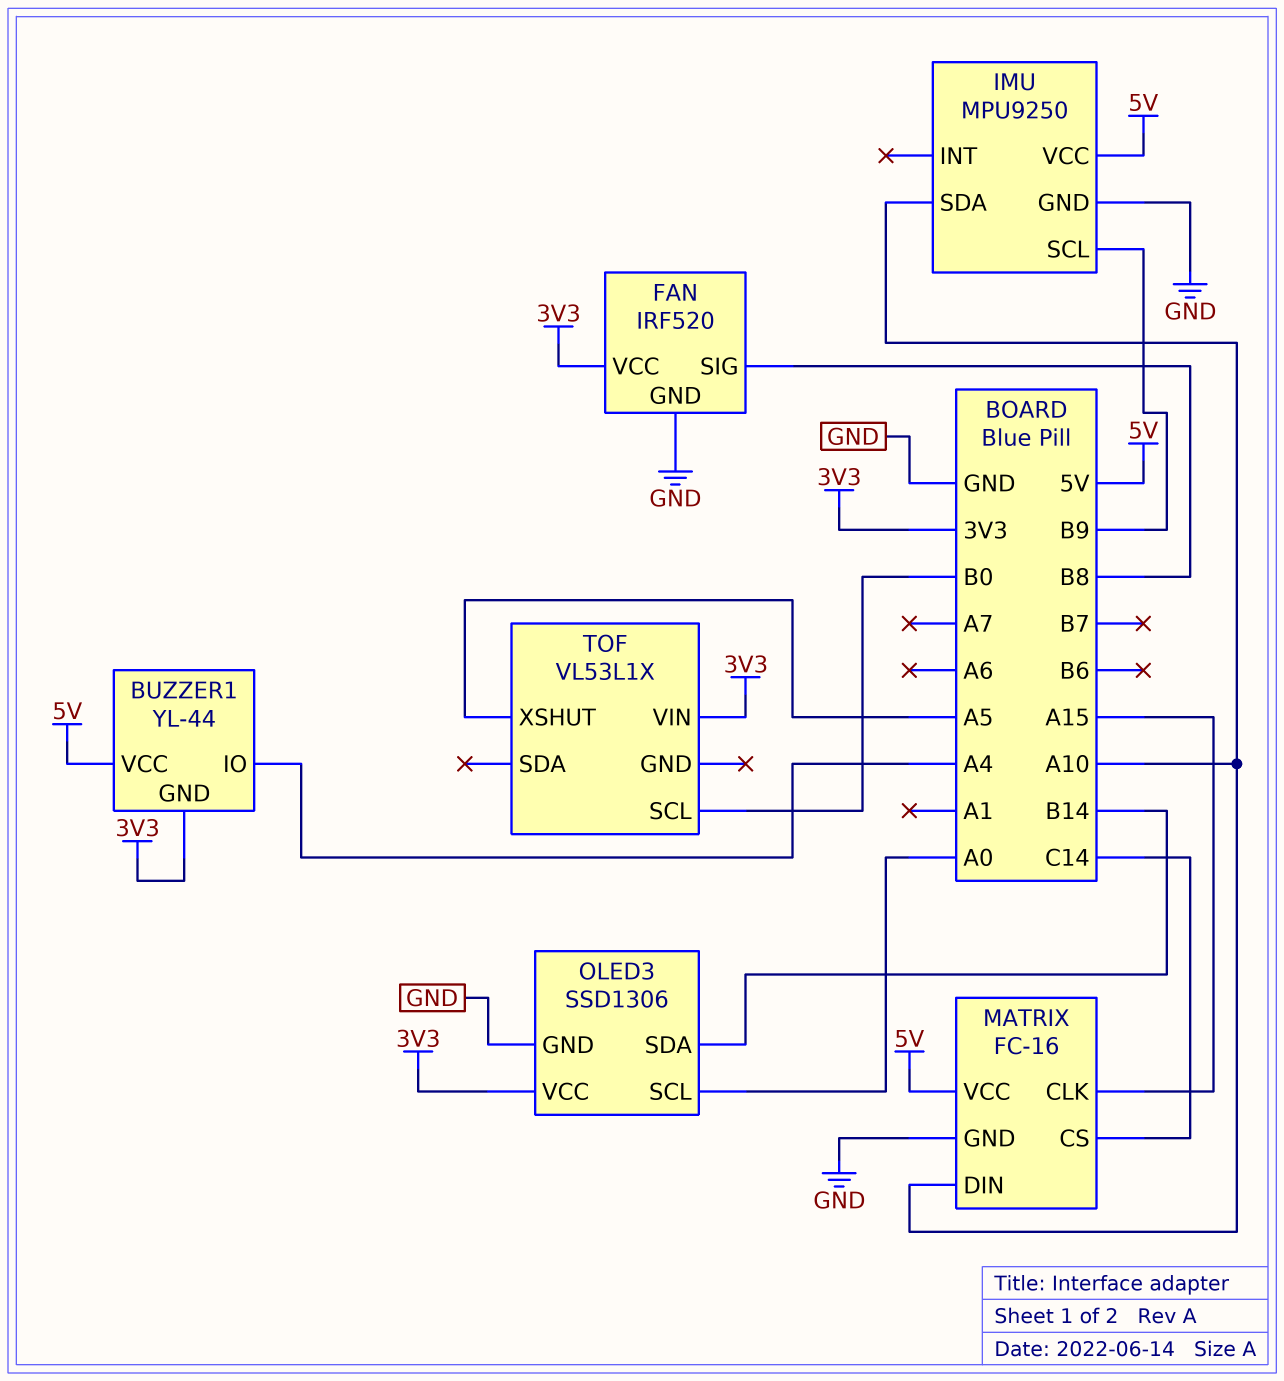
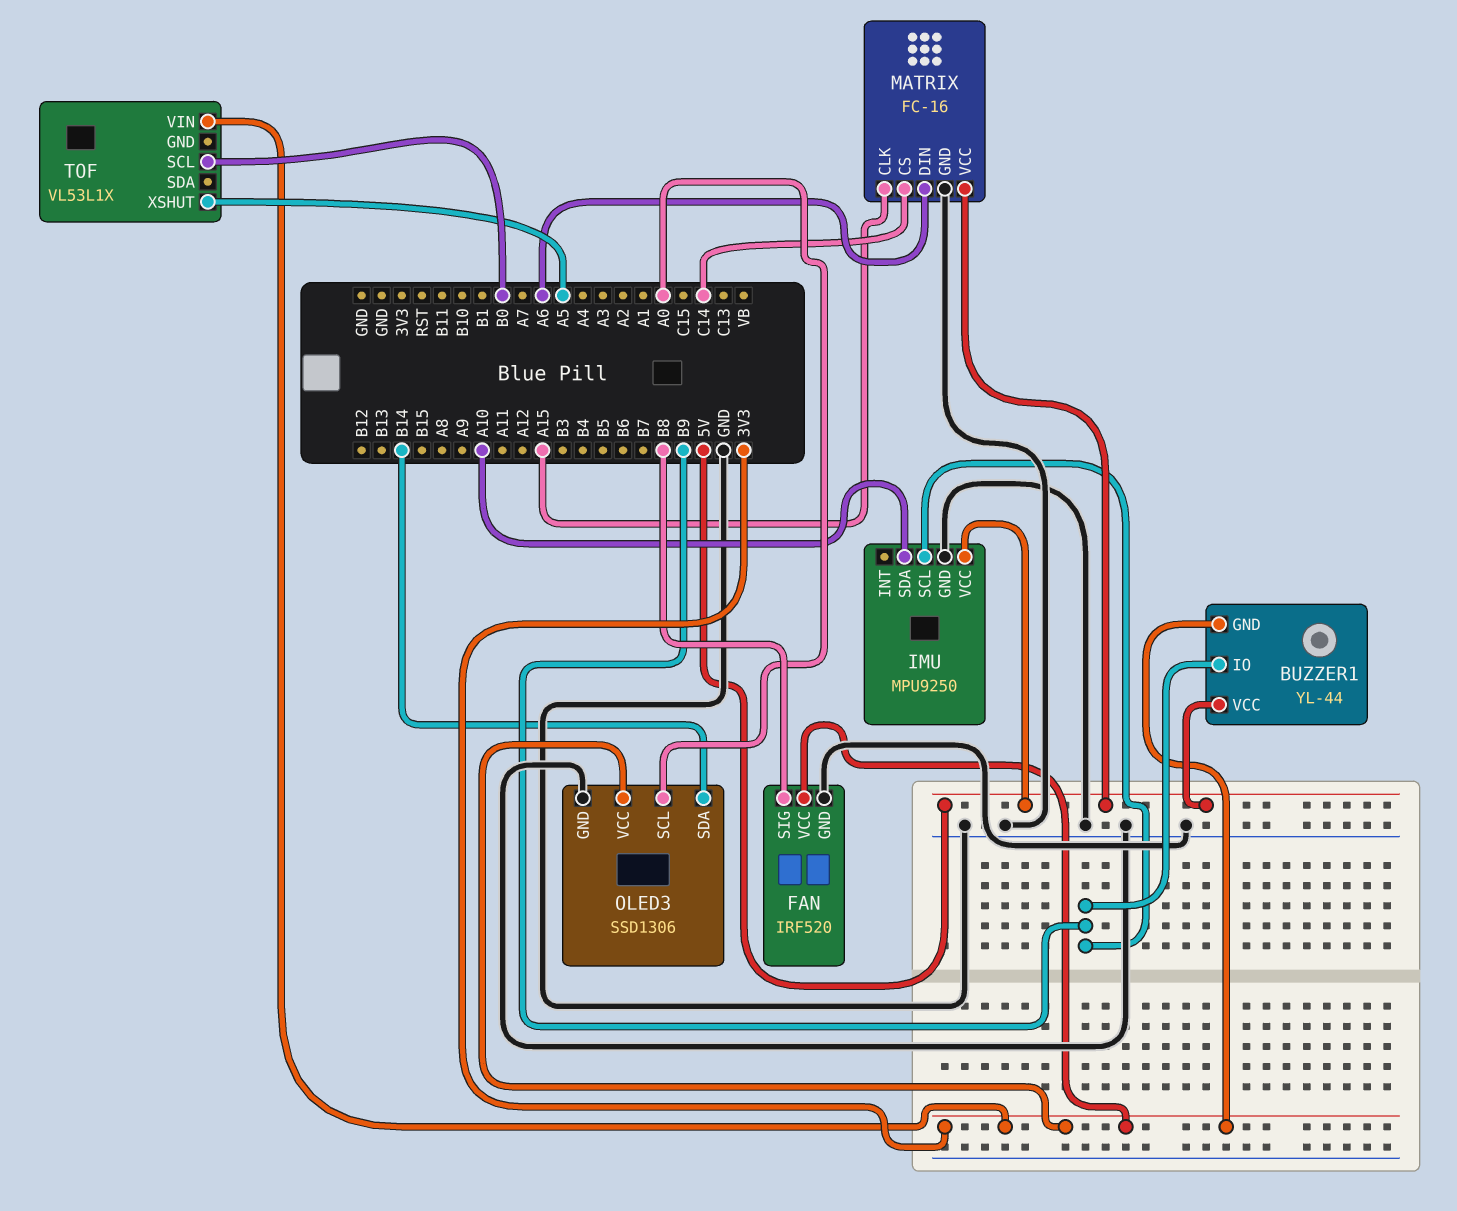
BUZZER1 pin IO: A4 -> B9
MATRIX pin DIN: A10 -> A6

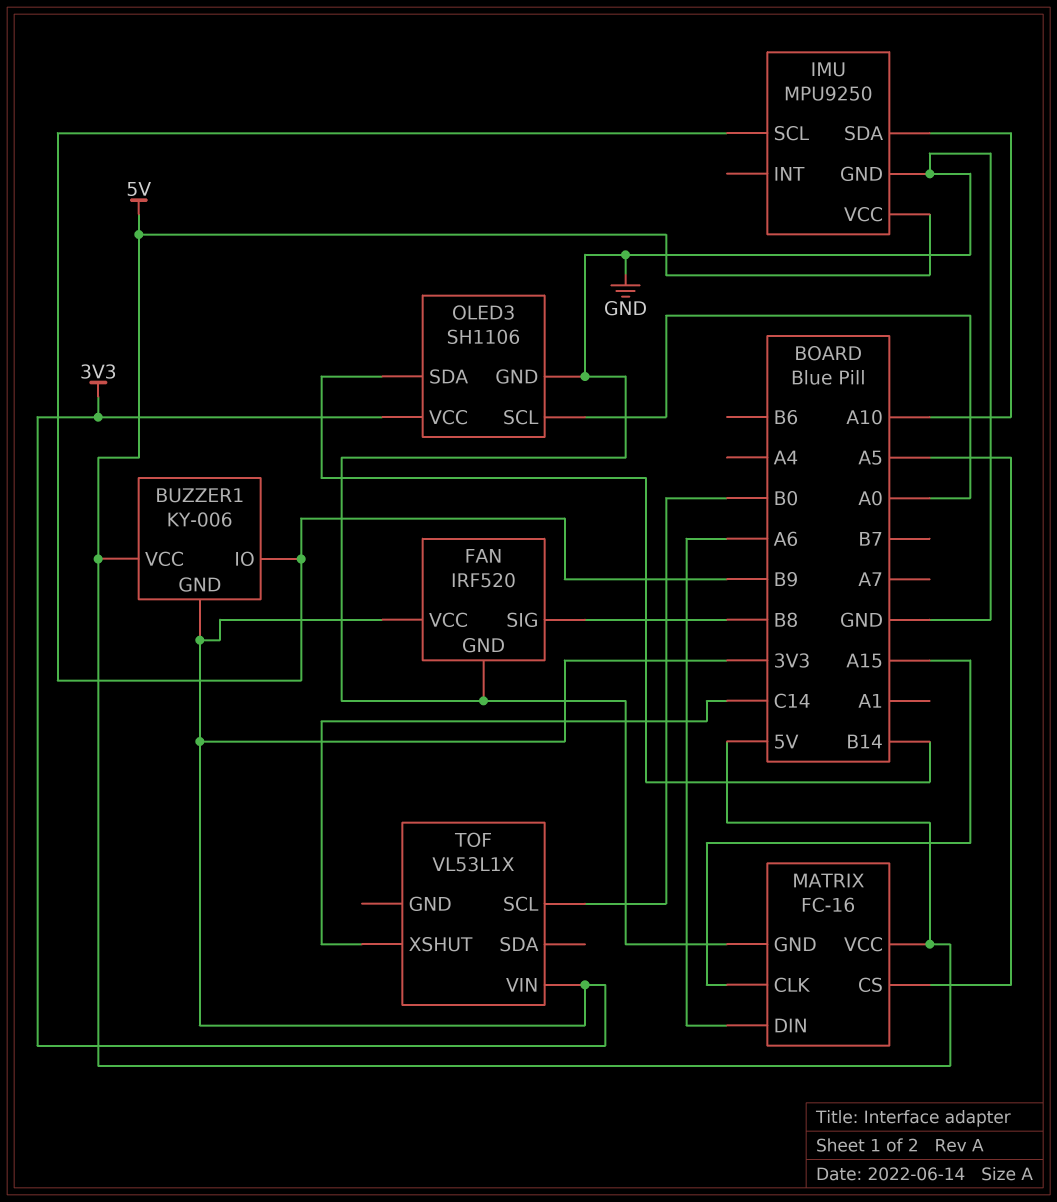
BUZZER1: YL-44 -> KY-006
MATRIX pin CS: C14 -> A5
OLED3: SSD1306 -> SH1106
TOF pin XSHUT: A5 -> C14

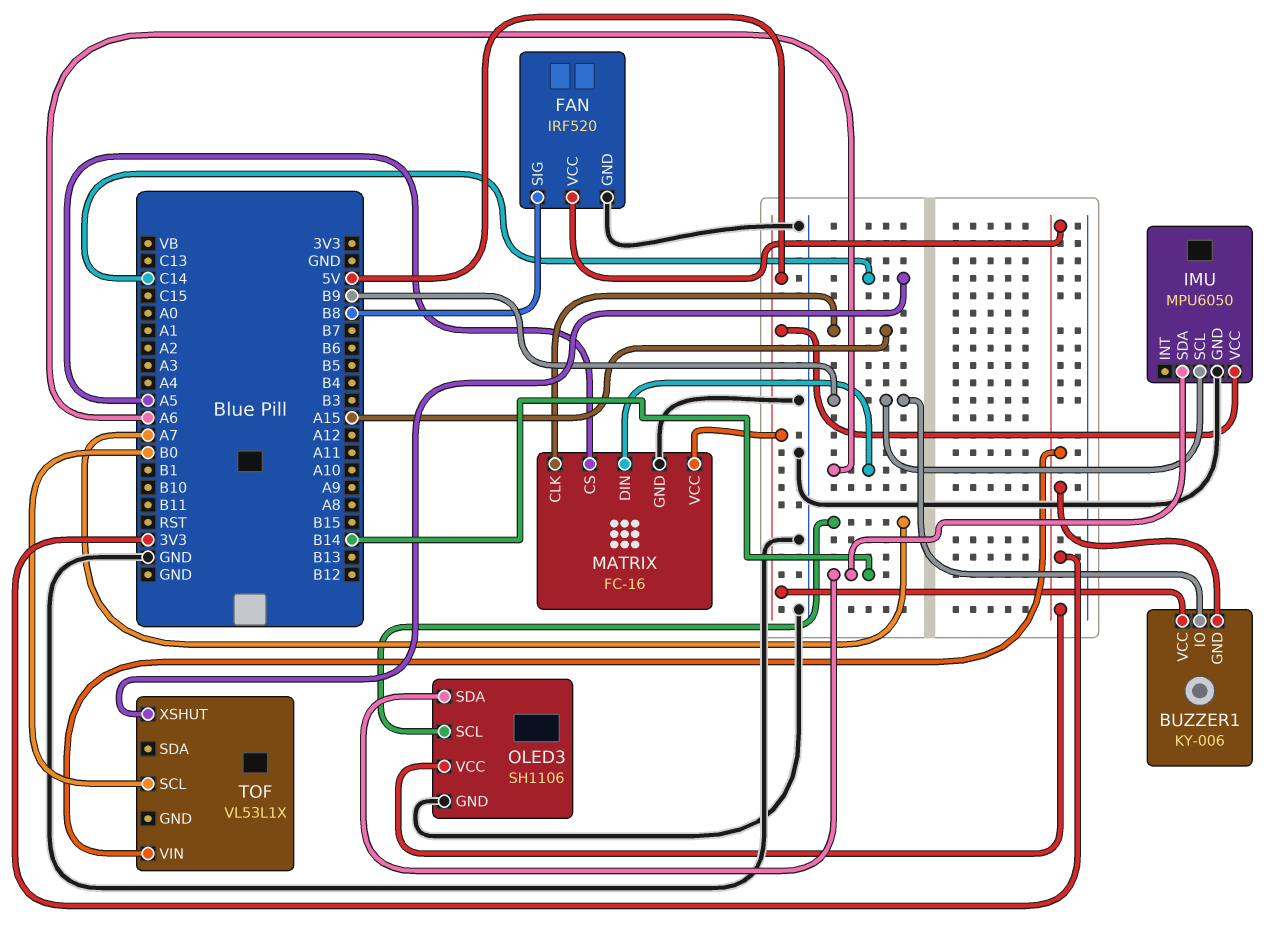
IMU: MPU9250 -> MPU6050
IMU pin SDA: A10 -> B14
OLED3 pin SCL: A0 -> A7

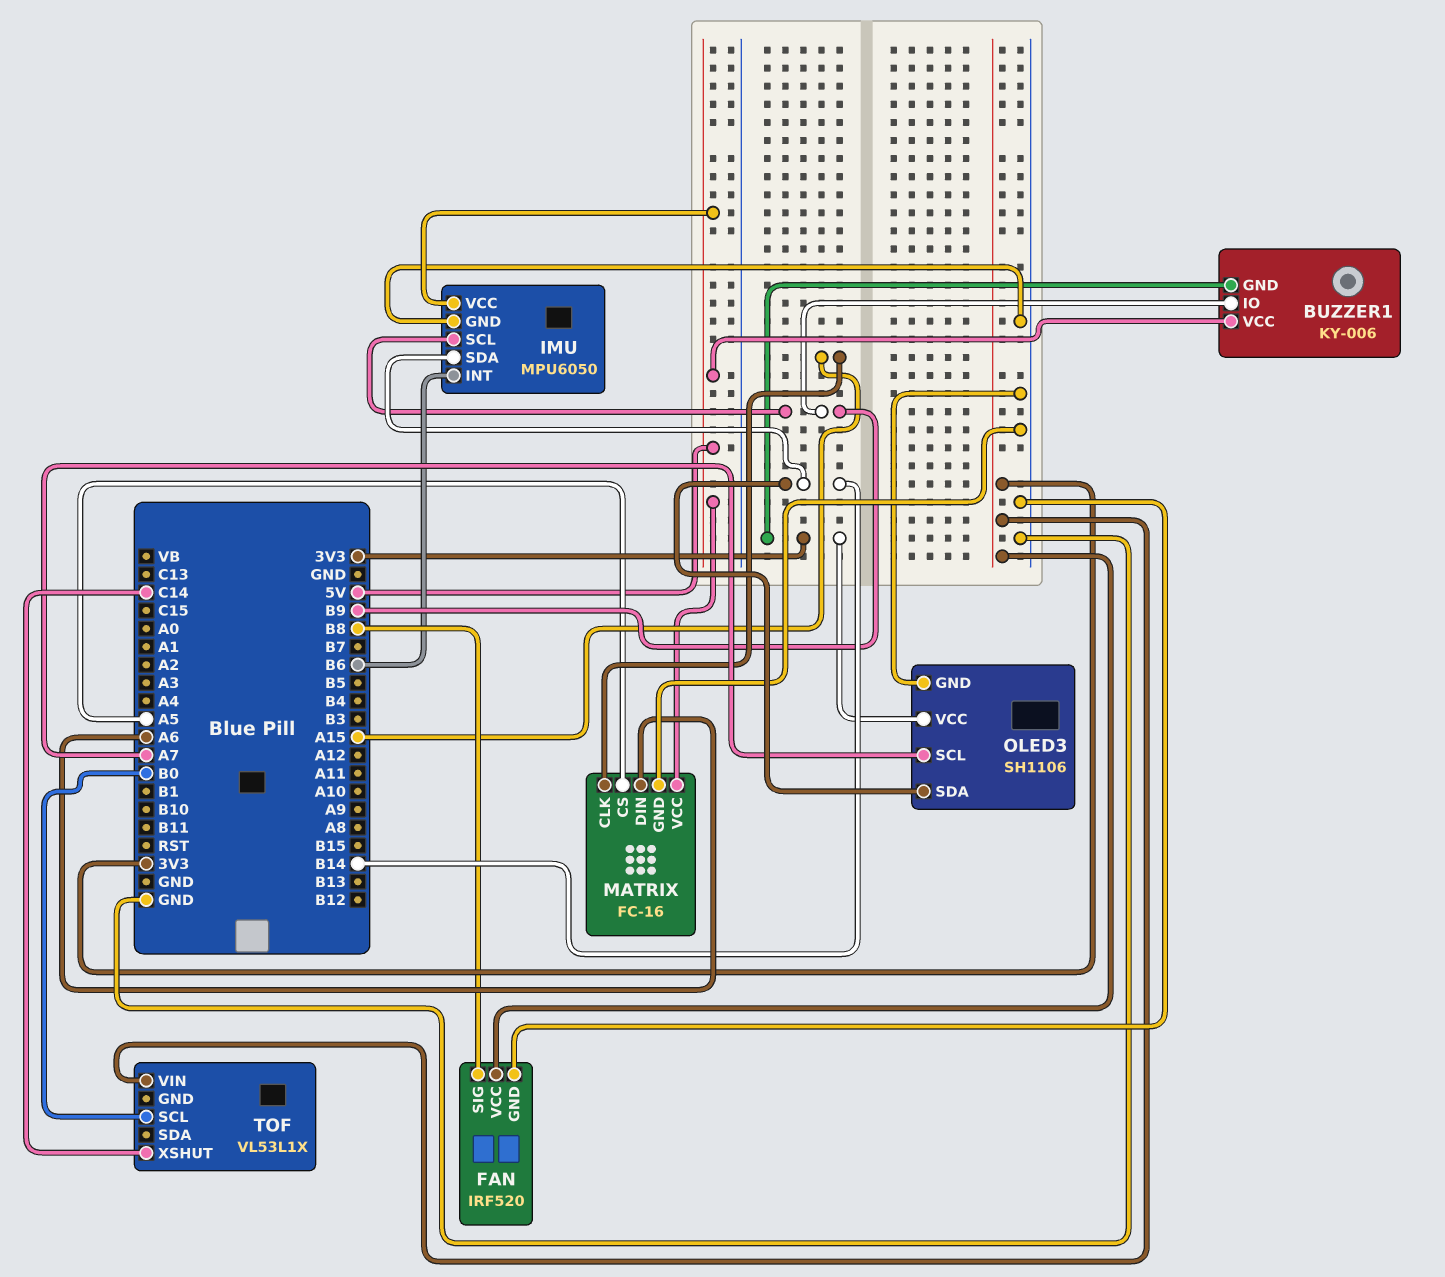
IMU pin INT: none -> B6

